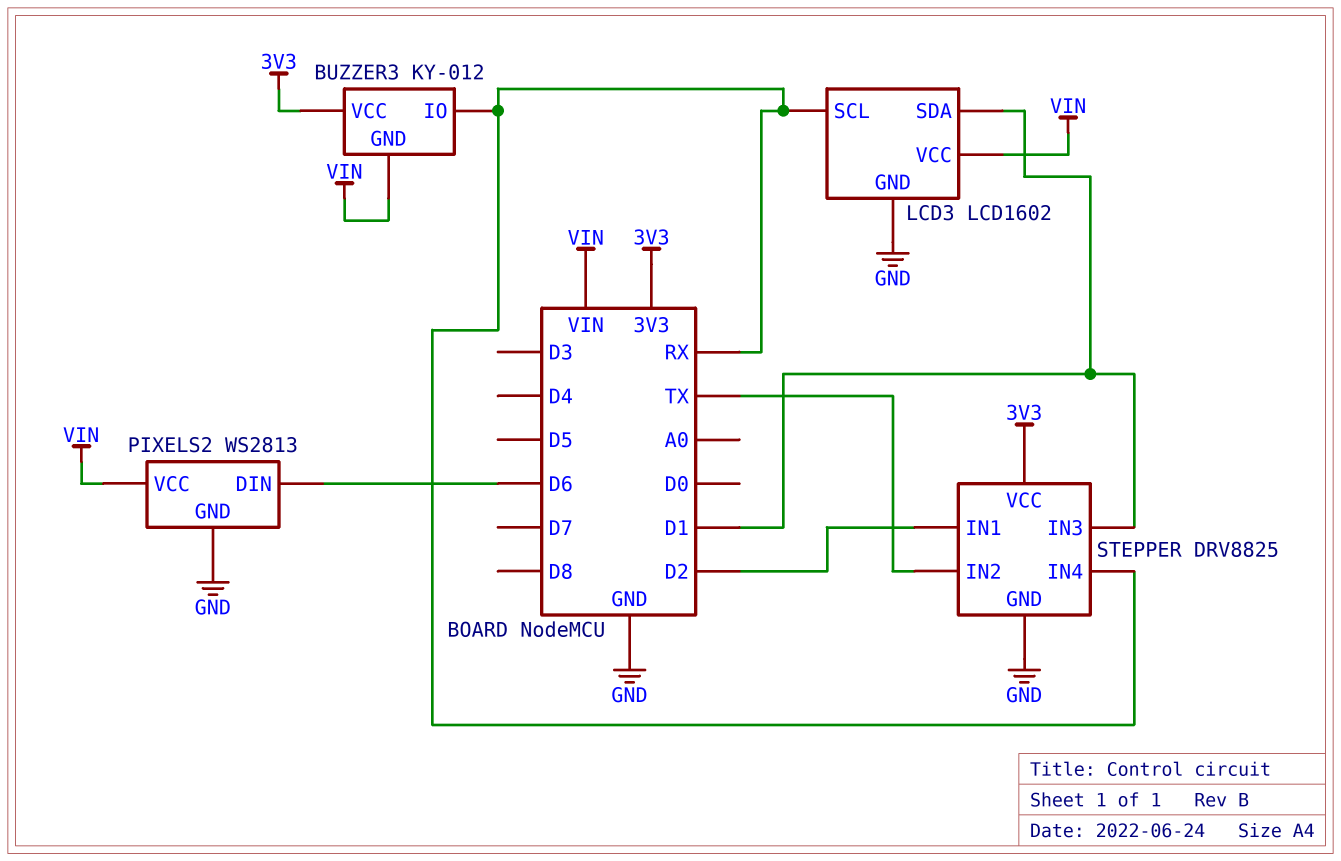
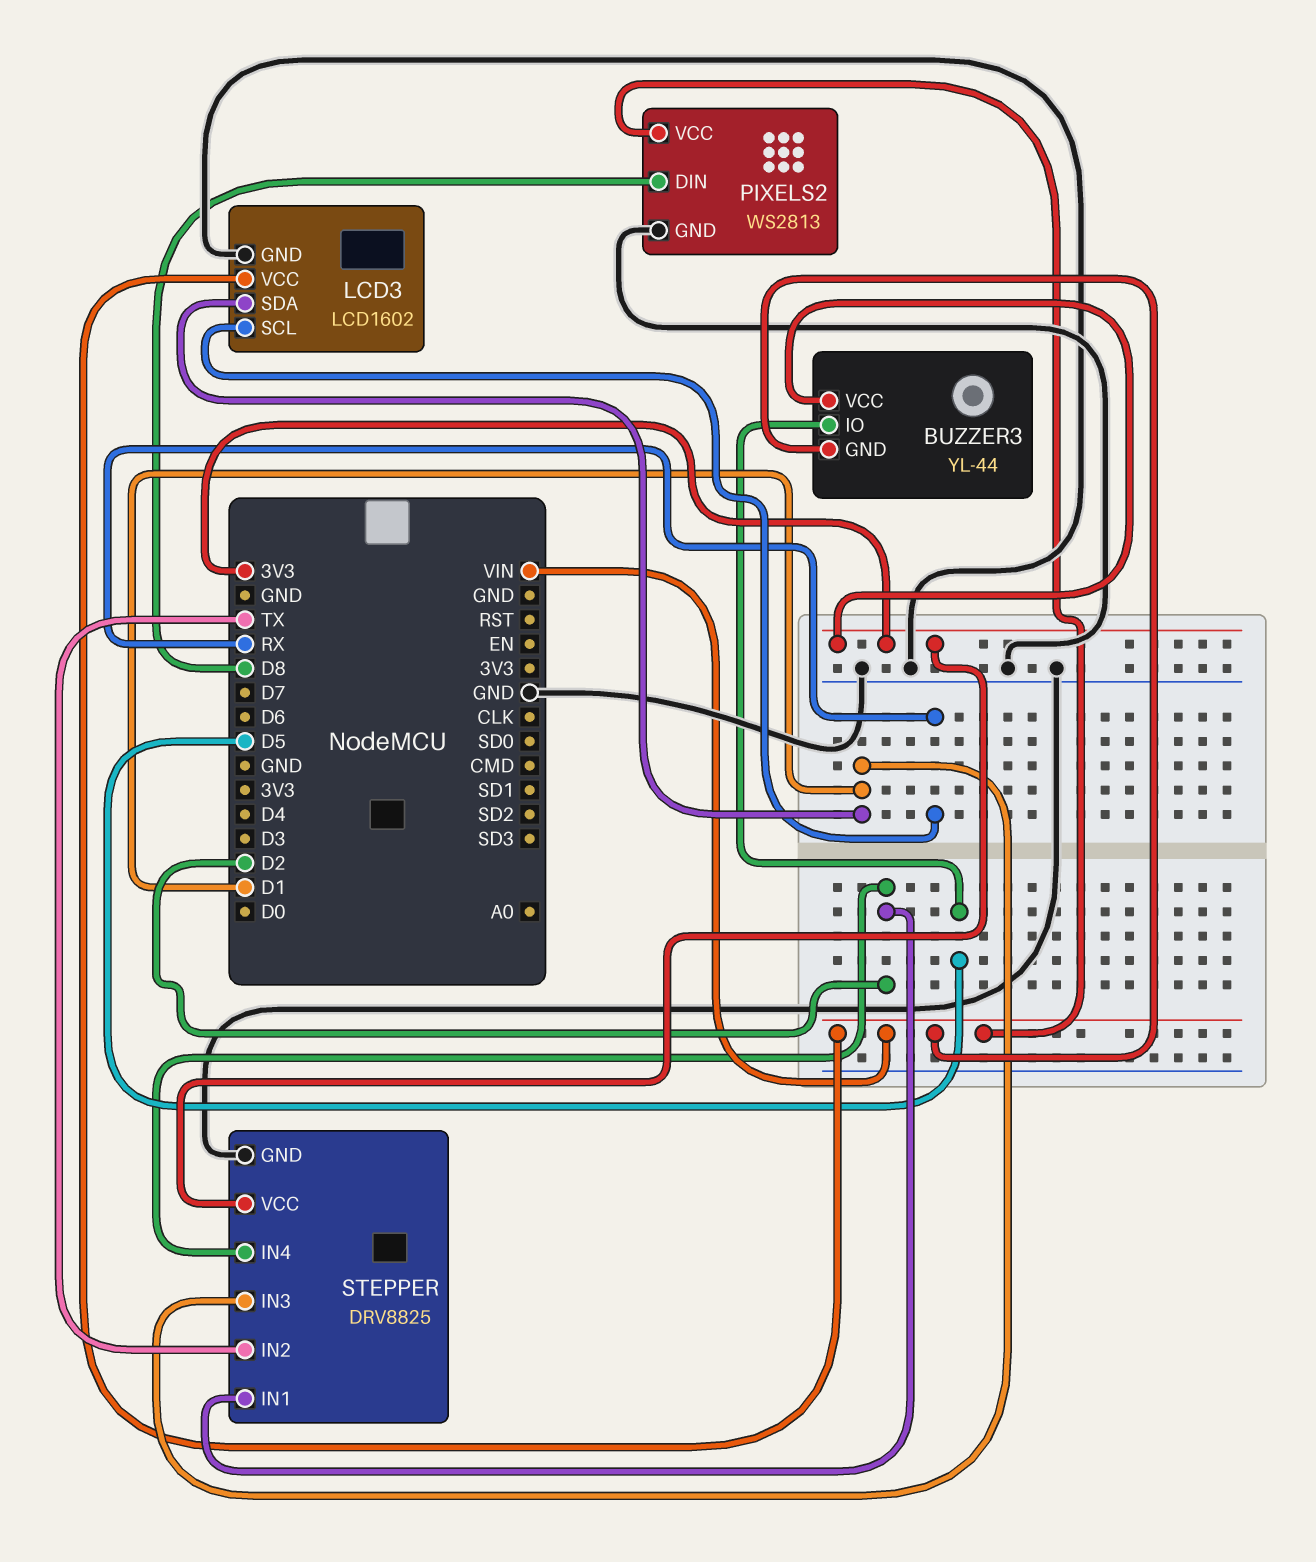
BUZZER3: KY-012 -> YL-44
BUZZER3 pin IO: RX -> D5
PIXELS2 pin DIN: D6 -> D8
STEPPER pin IN4: RX -> D2

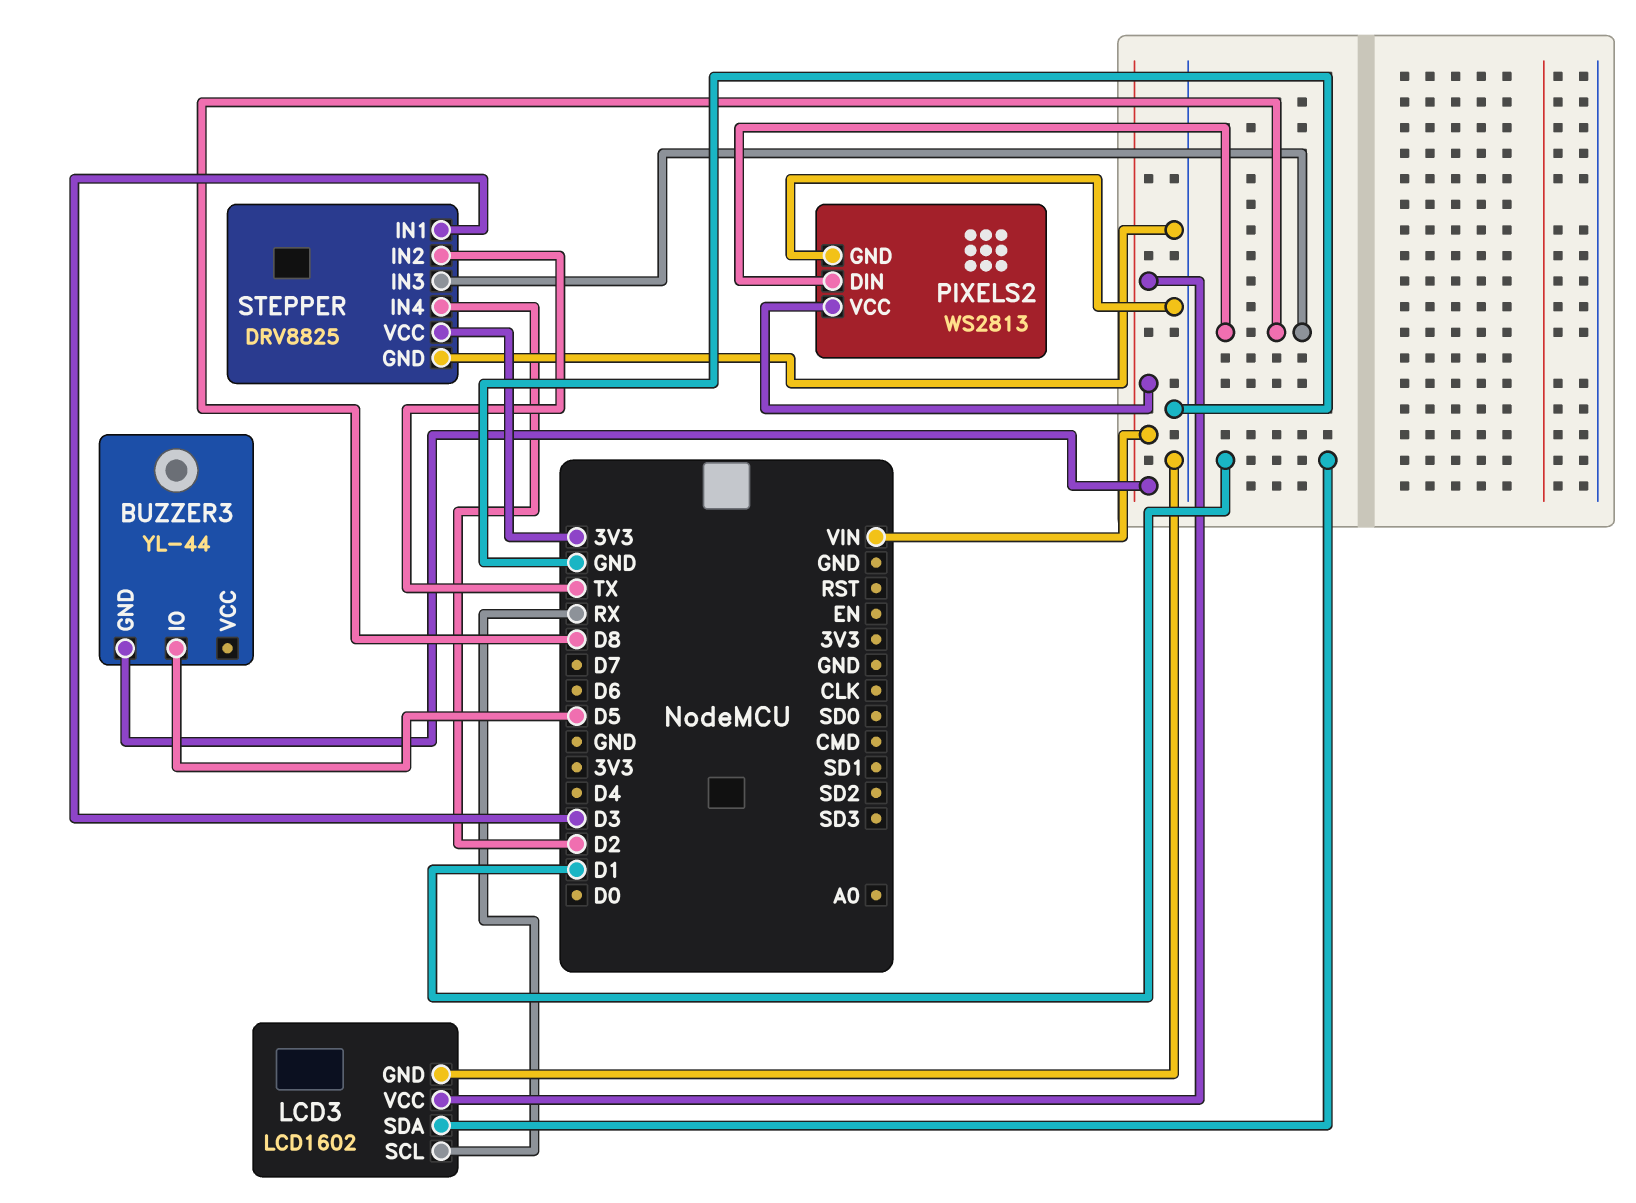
BUZZER3 pin VCC: 3V3 -> none
STEPPER pin IN1: D2 -> D3
STEPPER pin IN3: D1 -> D8

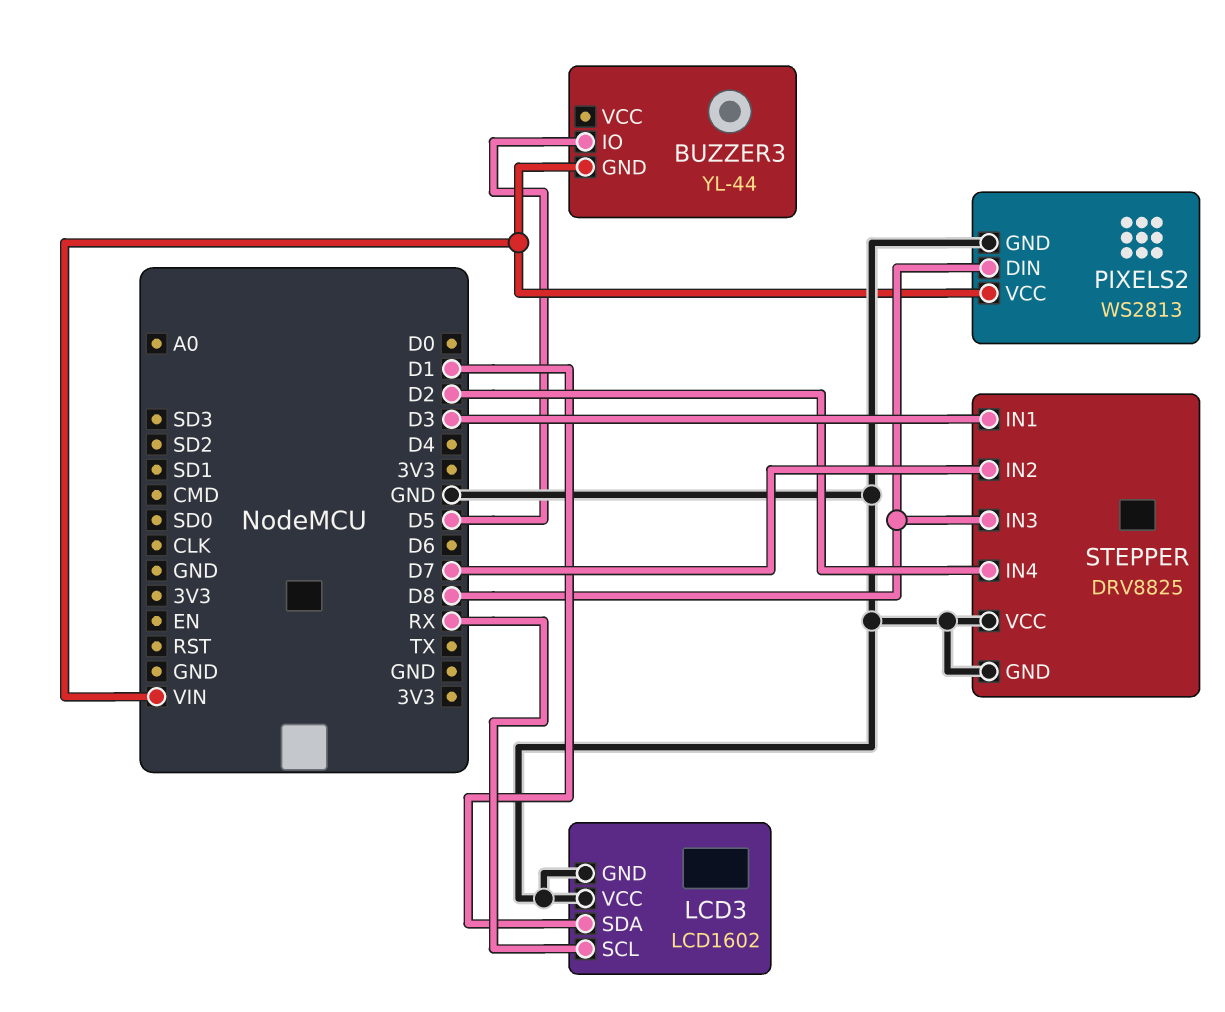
LCD3 pin VCC: VIN -> GND
STEPPER pin IN2: TX -> D7
STEPPER pin VCC: 3V3 -> GND

